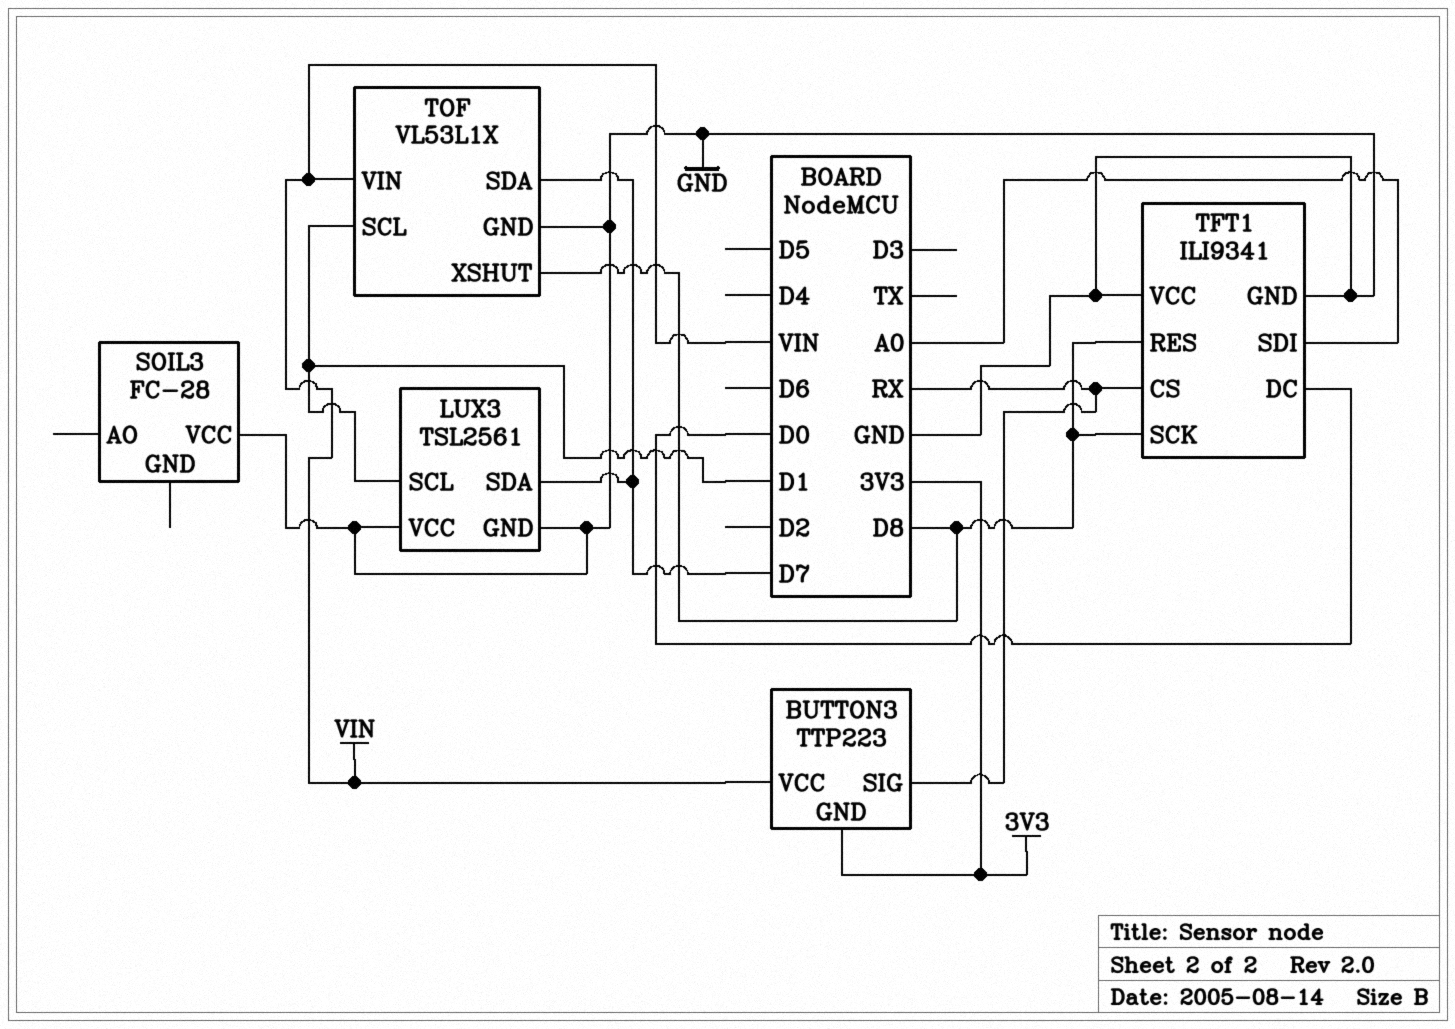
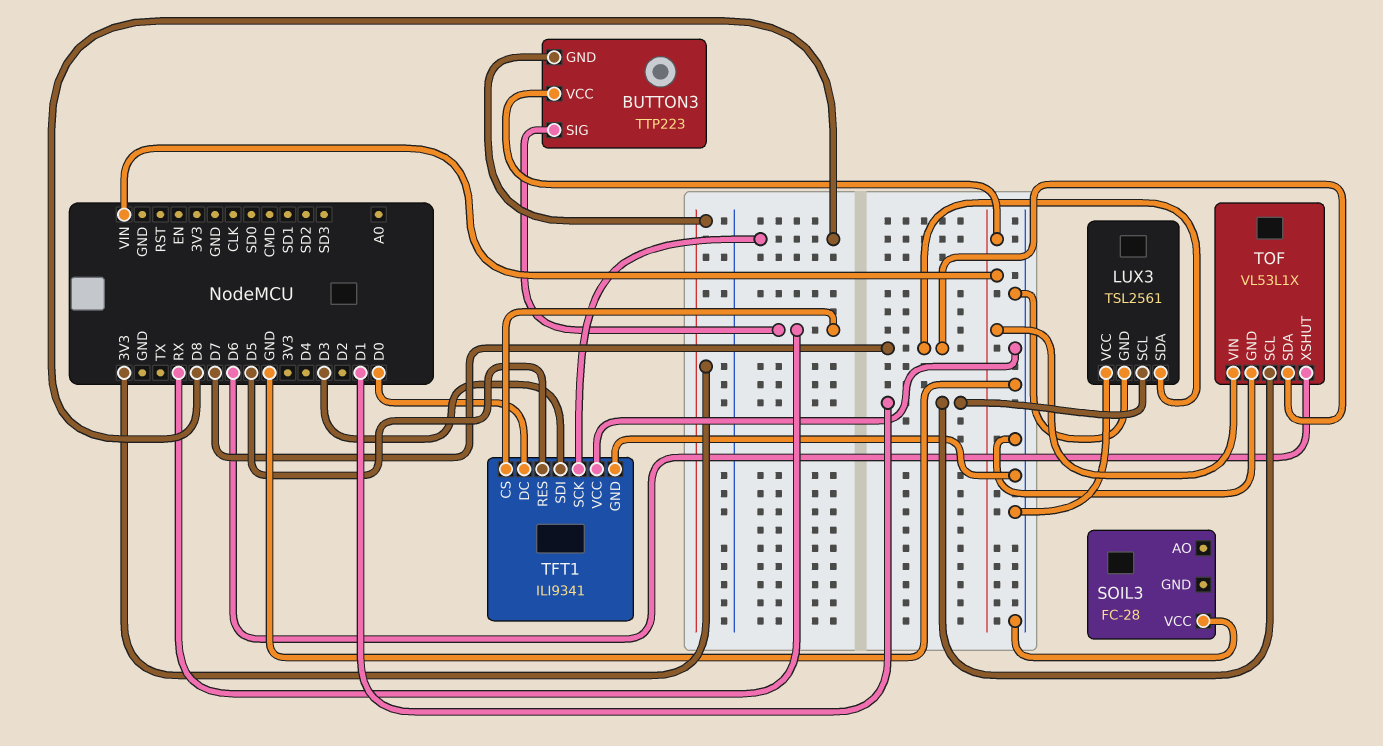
TFT1 pin RES: D8 -> D5
TFT1 pin SDI: A0 -> D3
TOF pin XSHUT: D8 -> D6

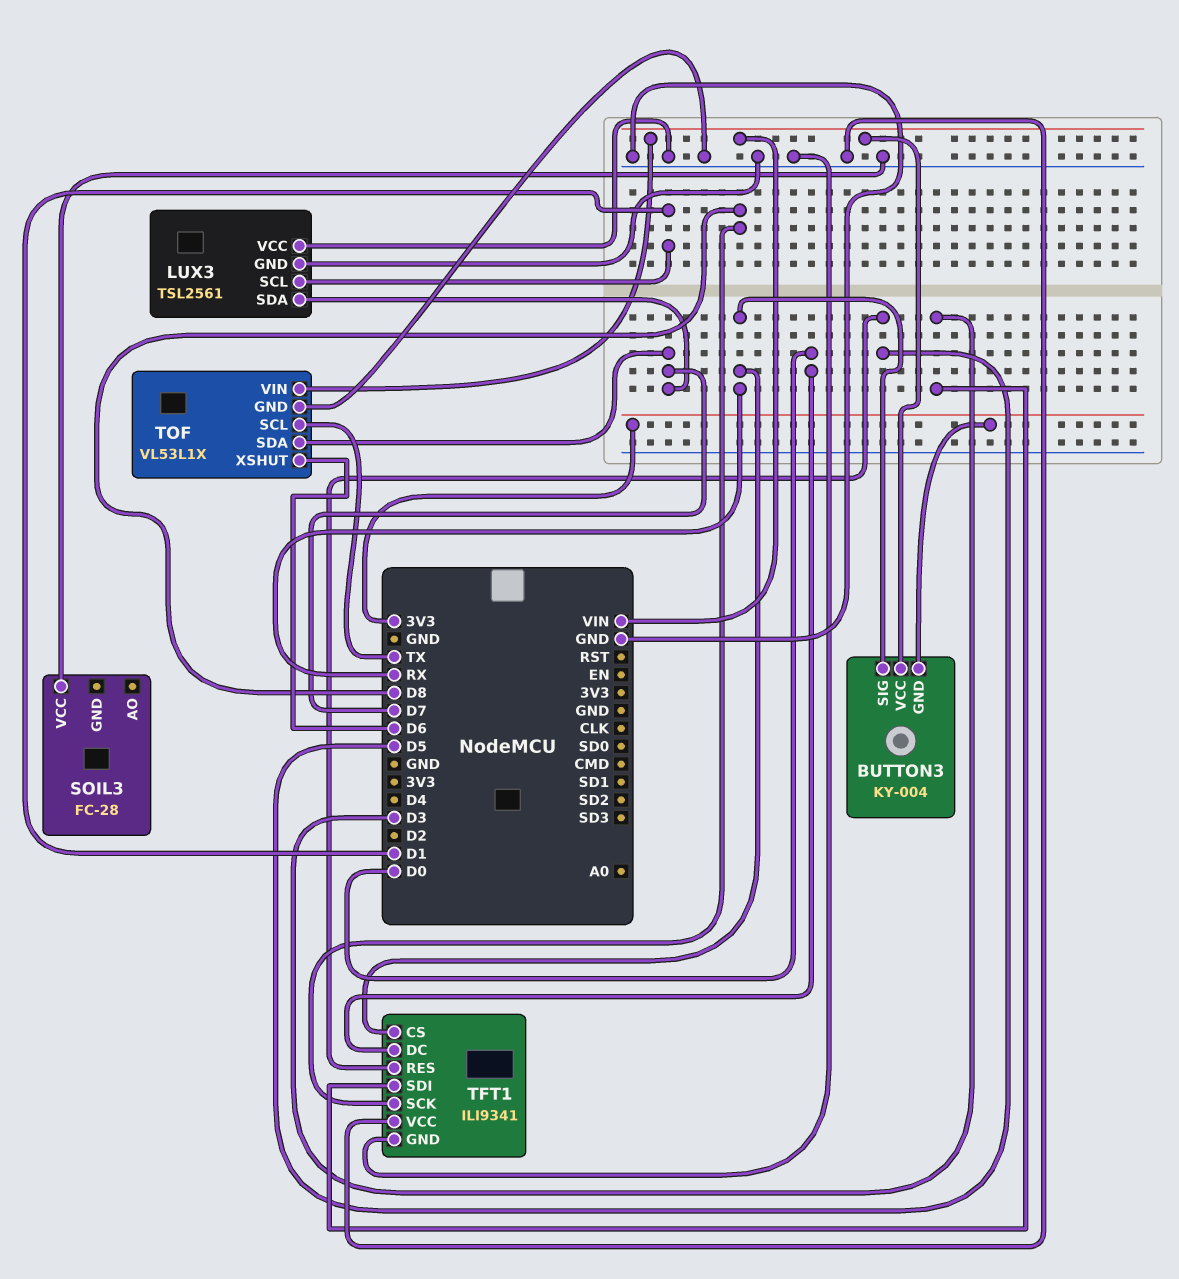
BUTTON3: TTP223 -> KY-004
TOF pin SCL: D1 -> TX

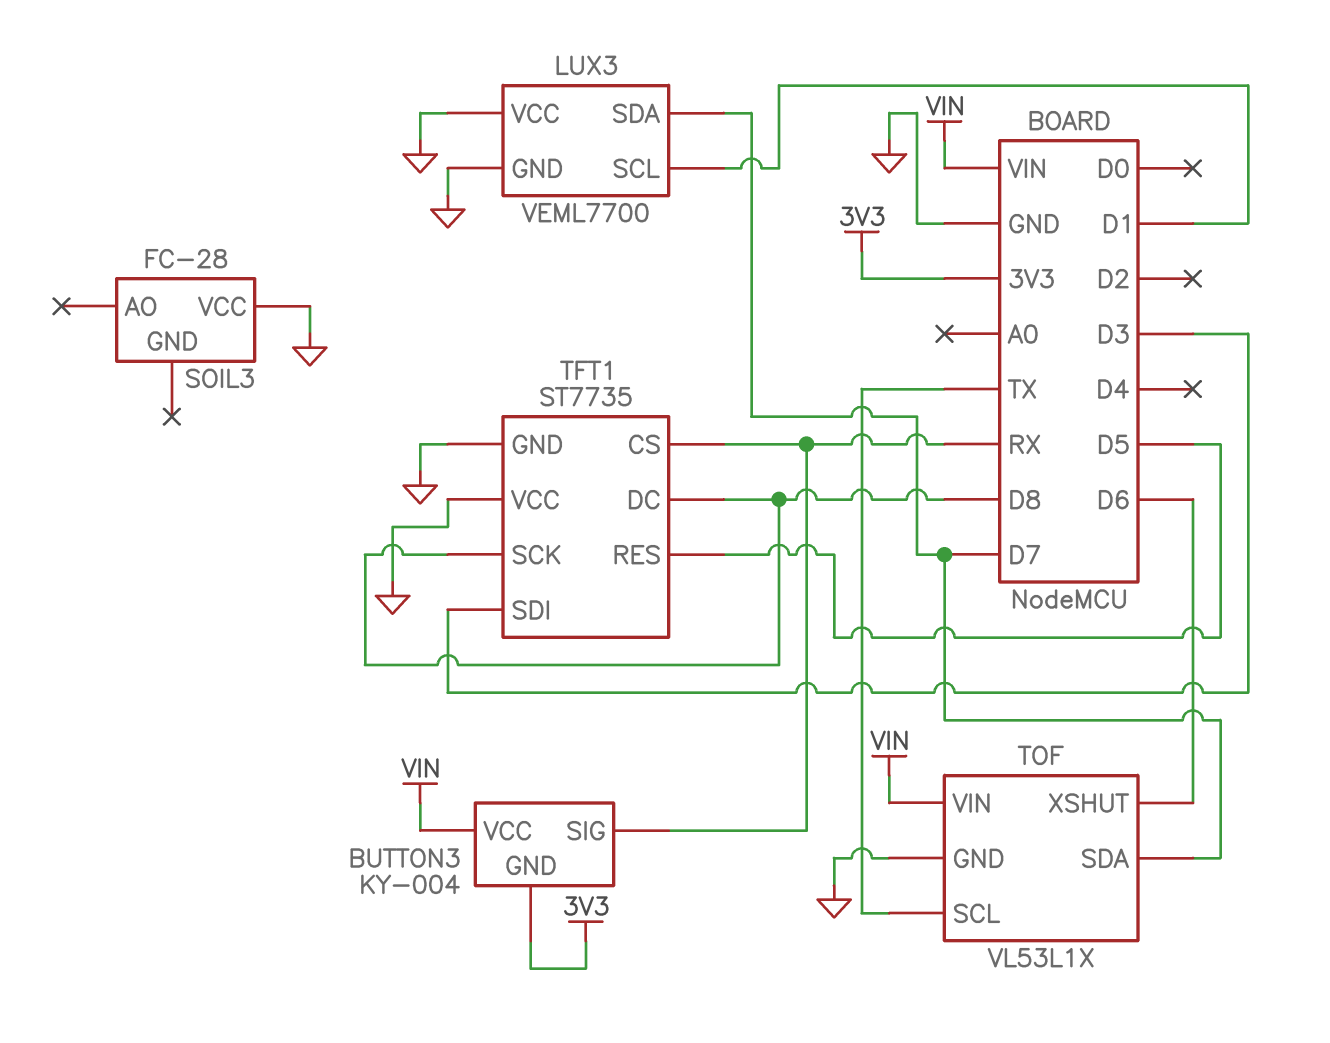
LUX3: TSL2561 -> VEML7700
TFT1: ILI9341 -> ST7735
TFT1 pin DC: D0 -> D8

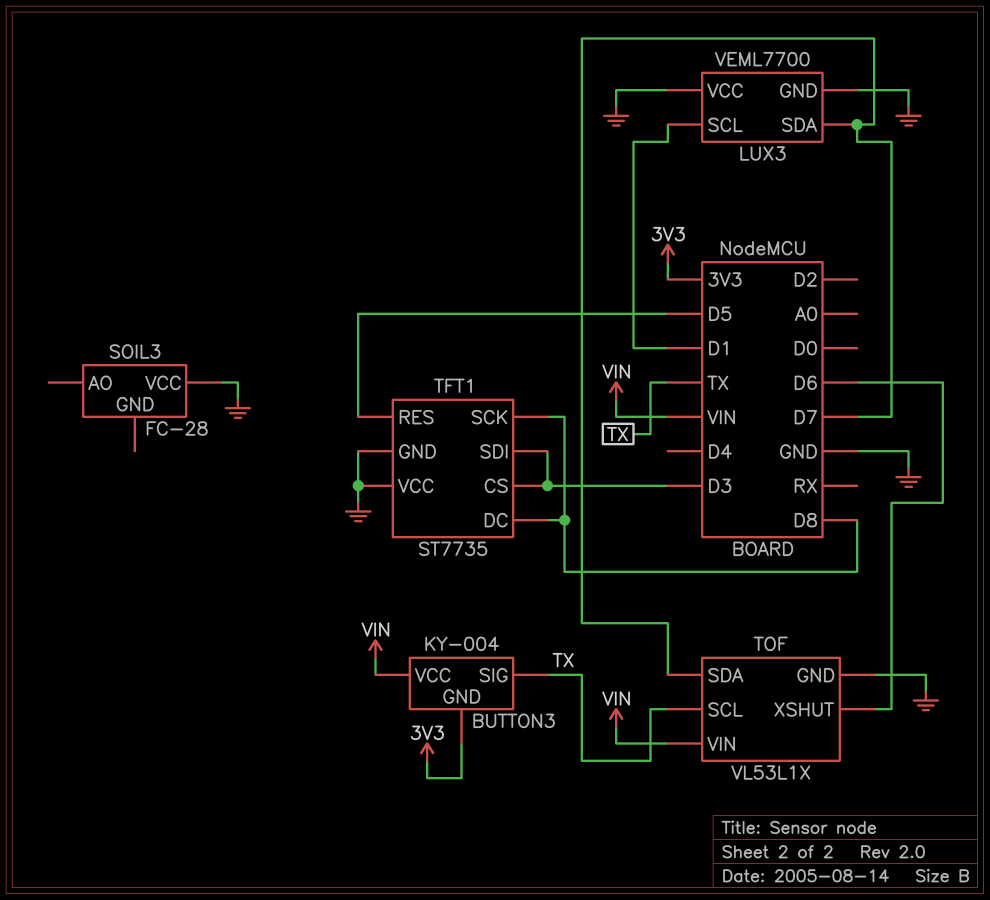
BUTTON3 pin SIG: RX -> TX
TFT1 pin CS: RX -> D3

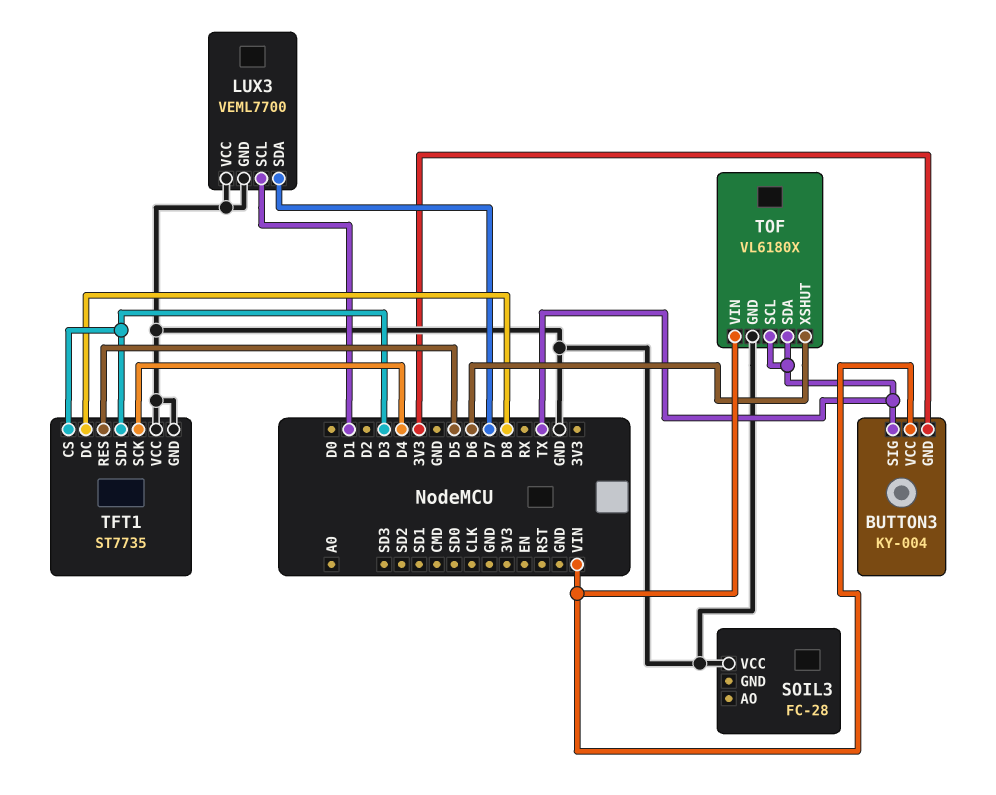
TFT1 pin SCK: D8 -> D4
TOF: VL53L1X -> VL6180X
TOF pin SDA: D7 -> TX

